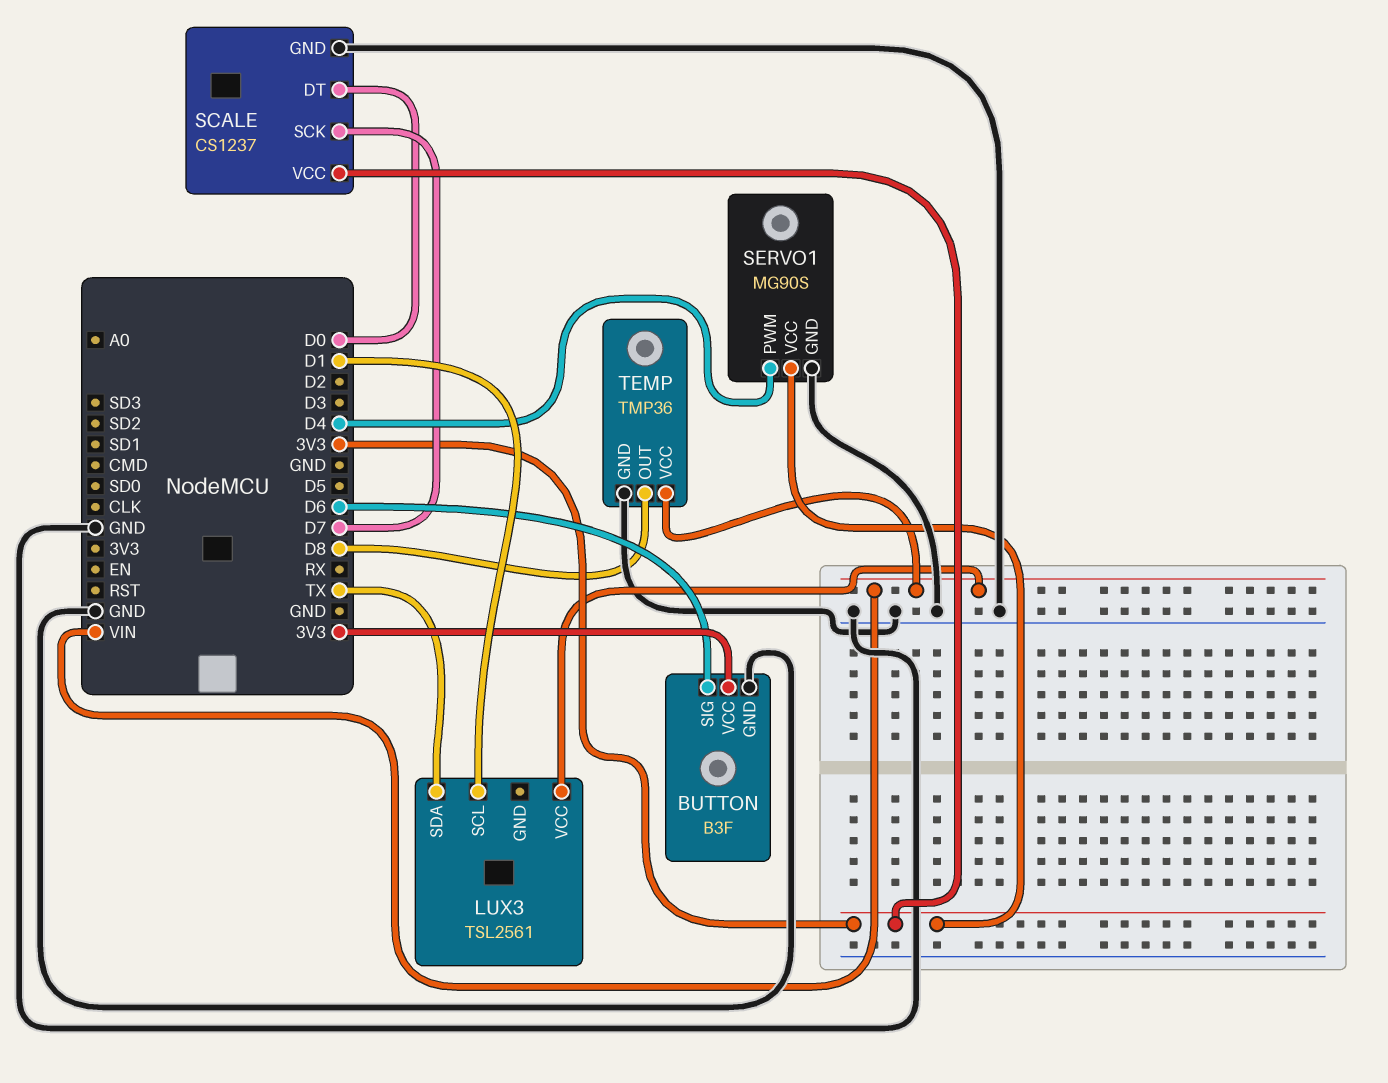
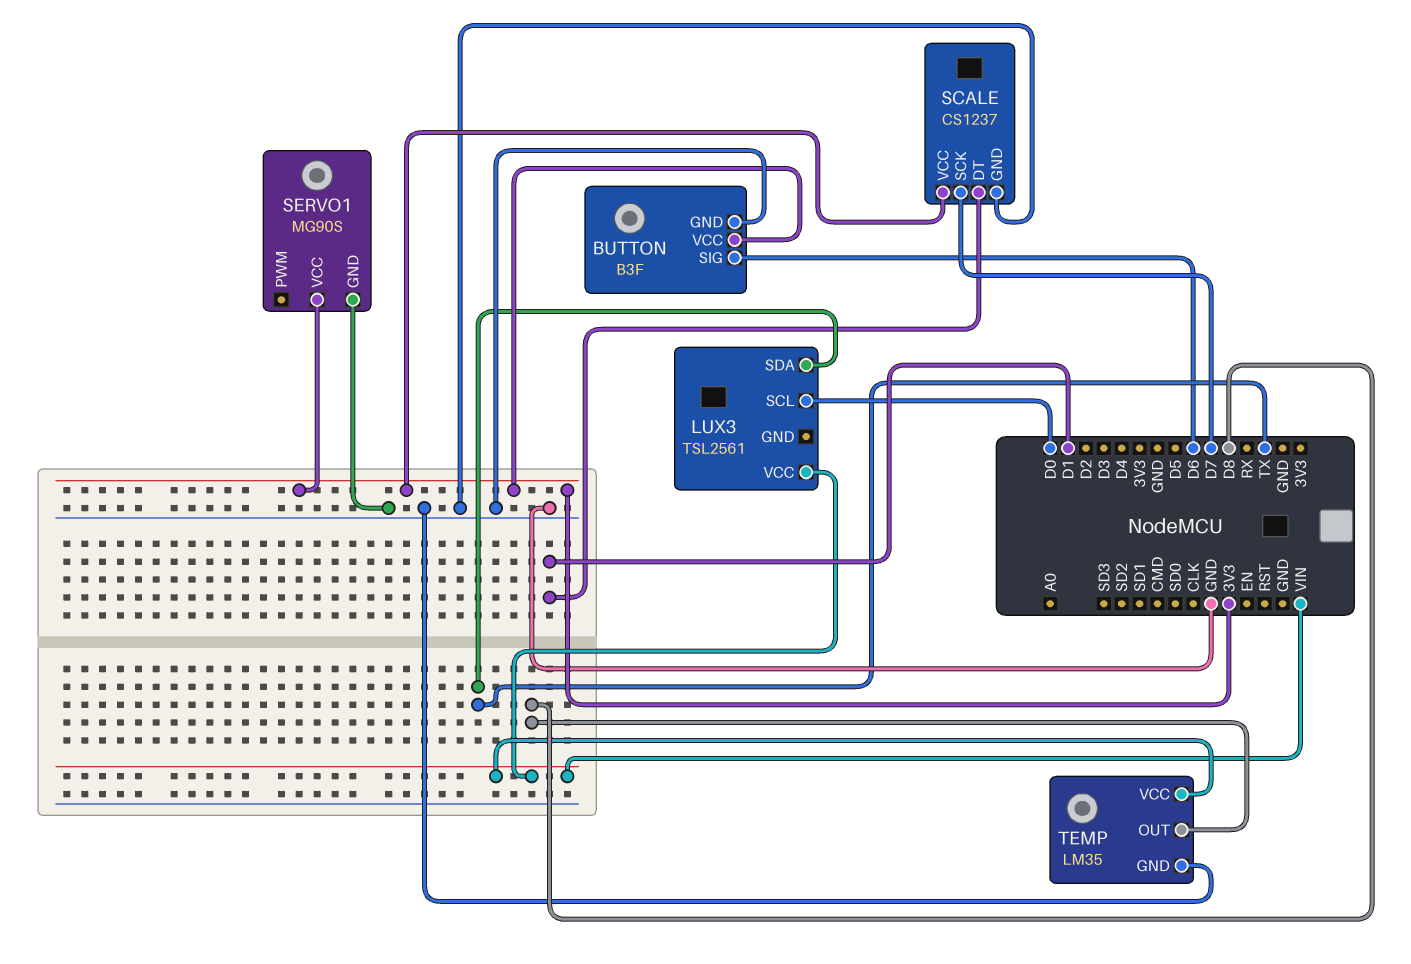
LUX3 pin SCL: D1 -> D0
SCALE pin DT: D0 -> D1
SERVO1 pin PWM: D4 -> none
TEMP: TMP36 -> LM35

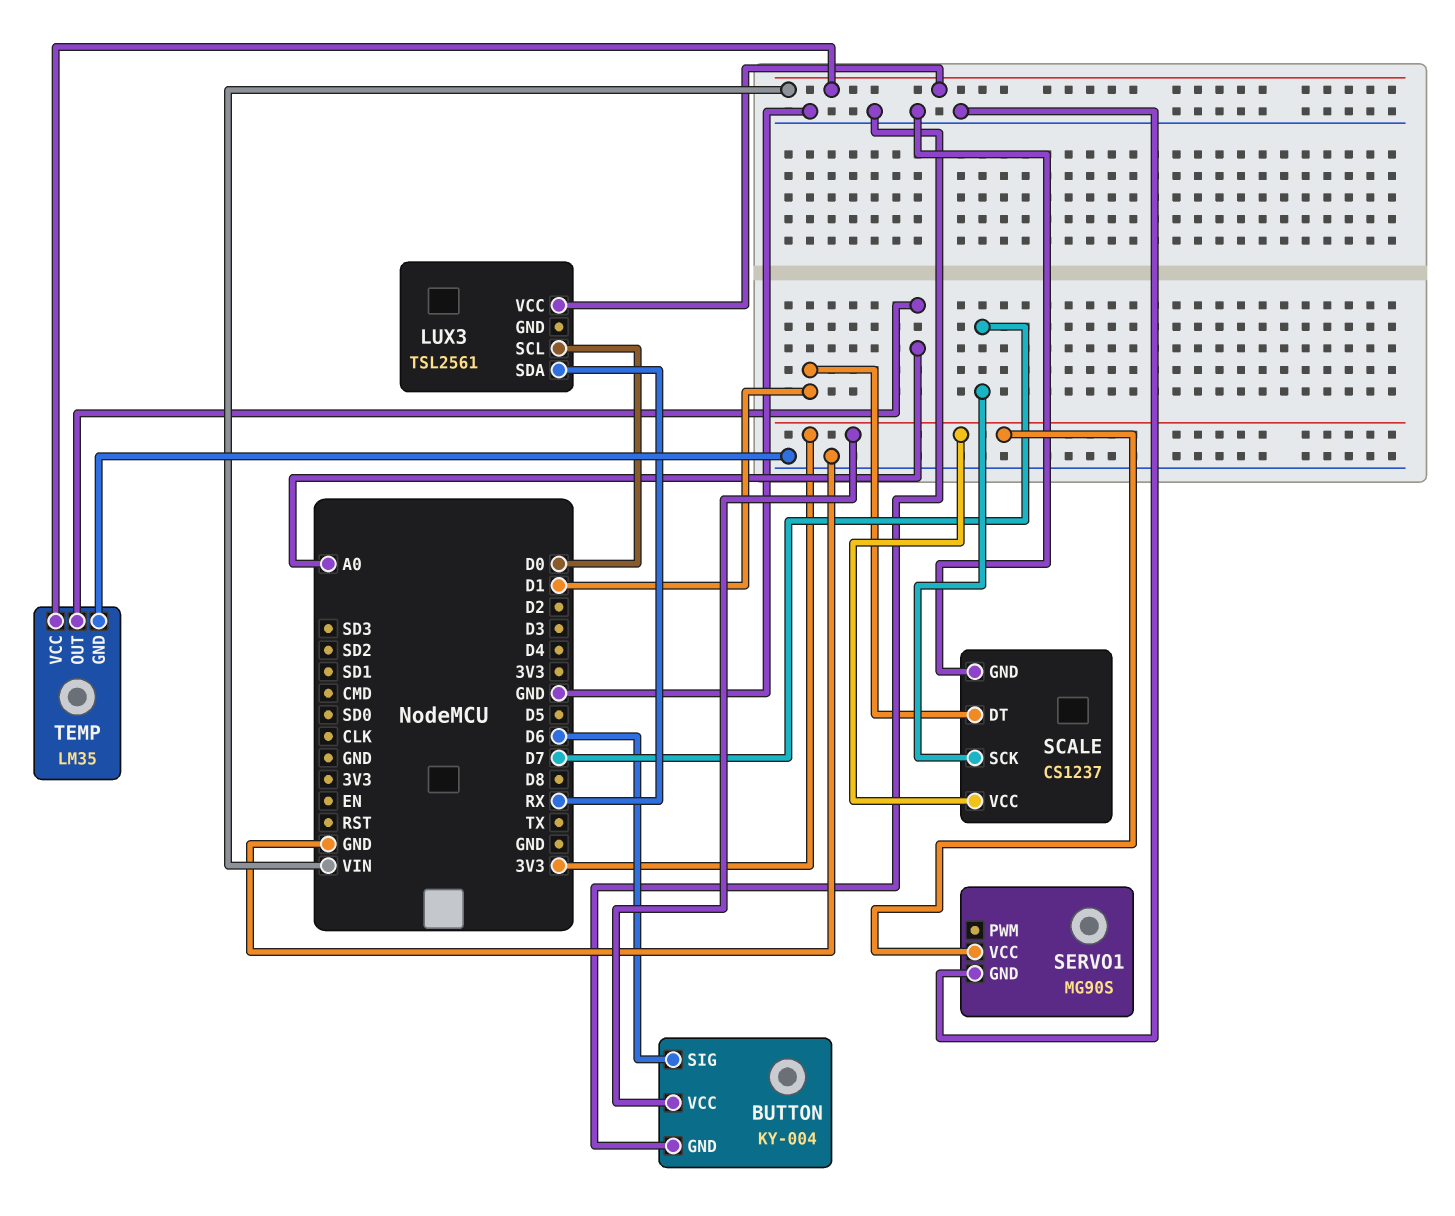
BUTTON: B3F -> KY-004
LUX3 pin SDA: TX -> RX
TEMP pin OUT: D8 -> A0

